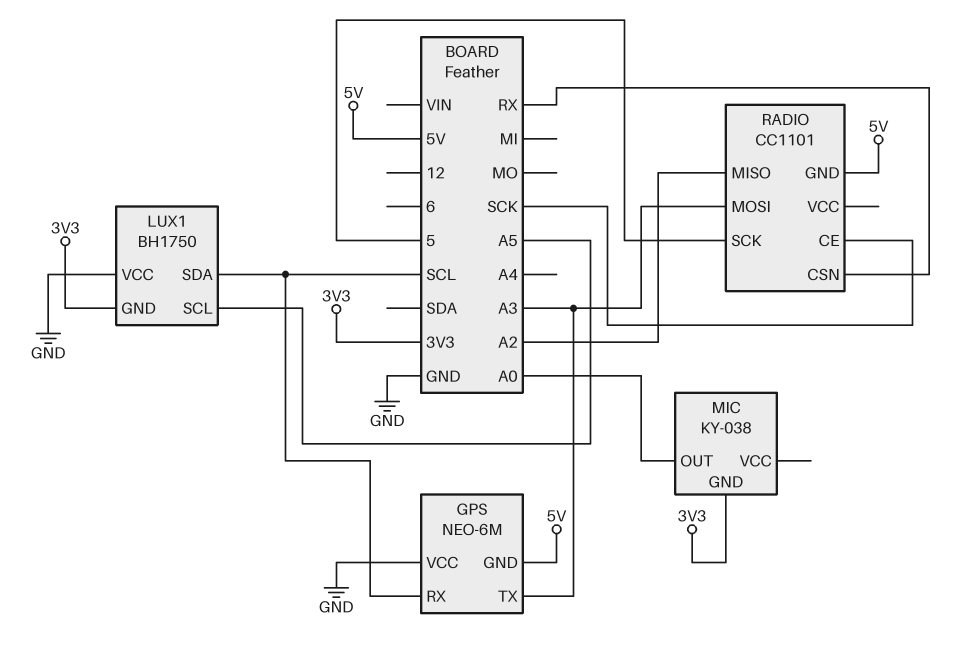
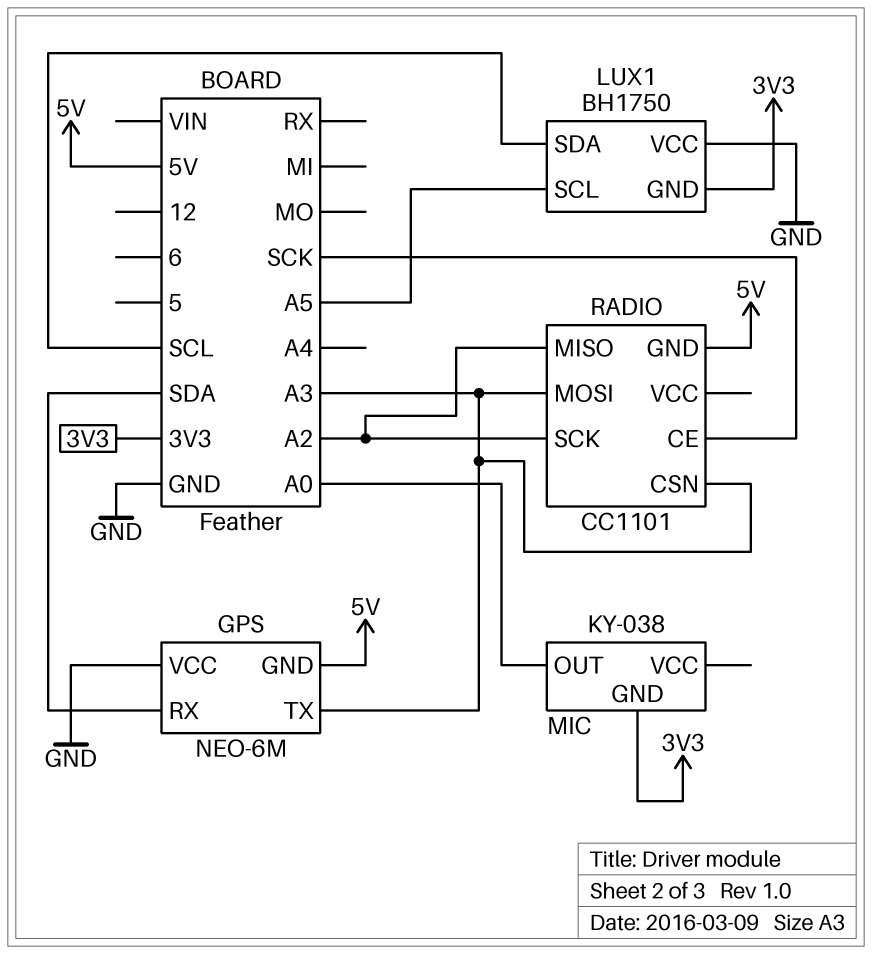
GPS pin RX: SCL -> SDA
RADIO pin CSN: RX -> A3
RADIO pin SCK: 5 -> A2

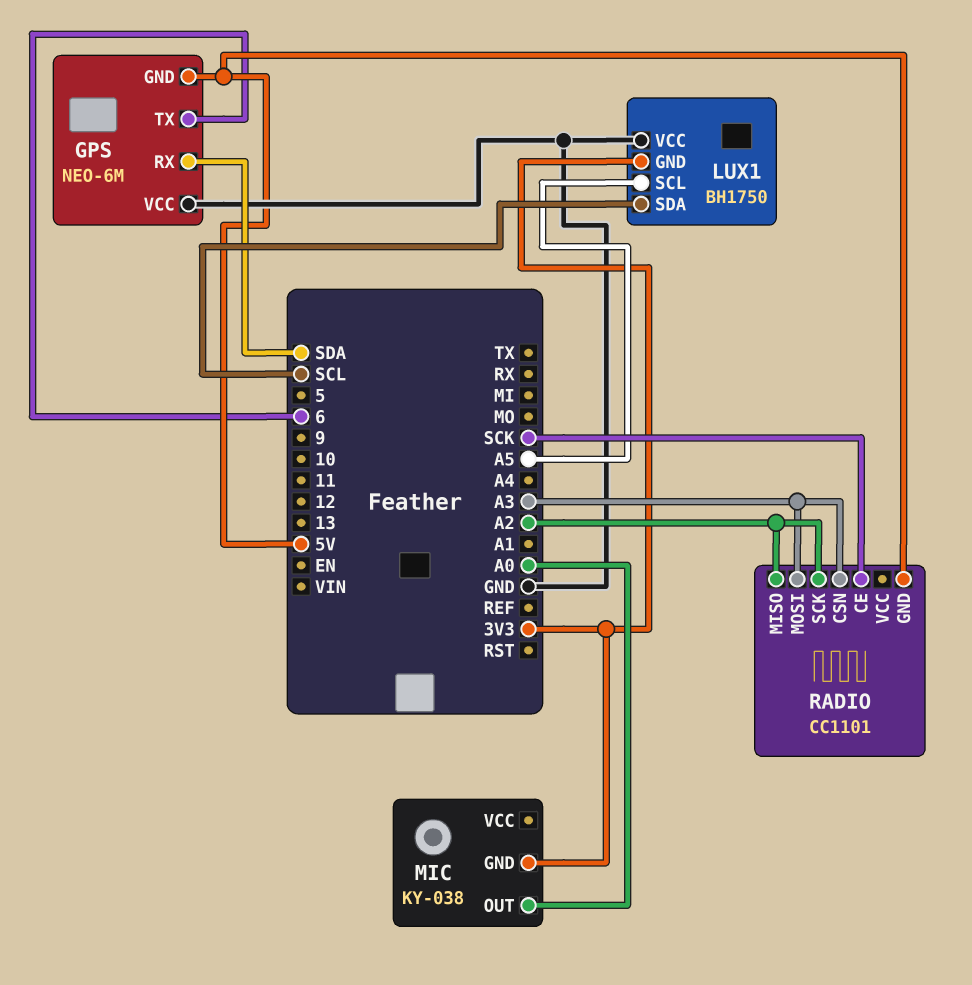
GPS pin TX: A3 -> 6

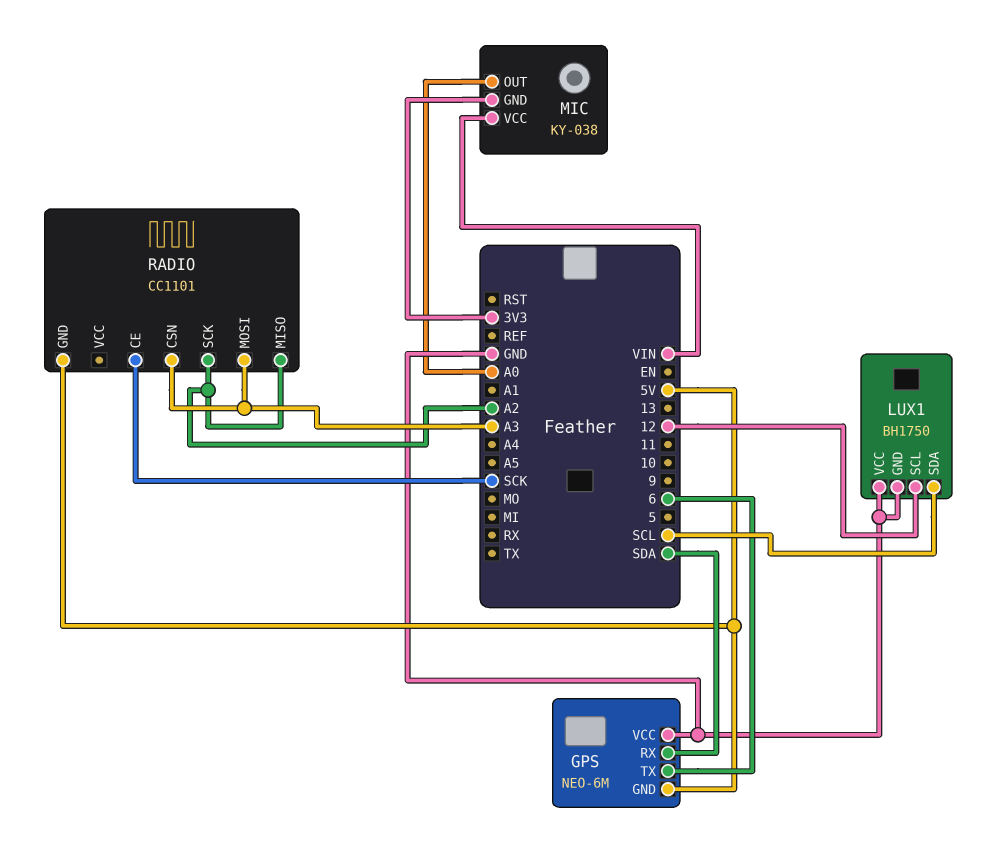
LUX1 pin GND: 3V3 -> GND
LUX1 pin SCL: A5 -> 12
MIC pin VCC: none -> VIN

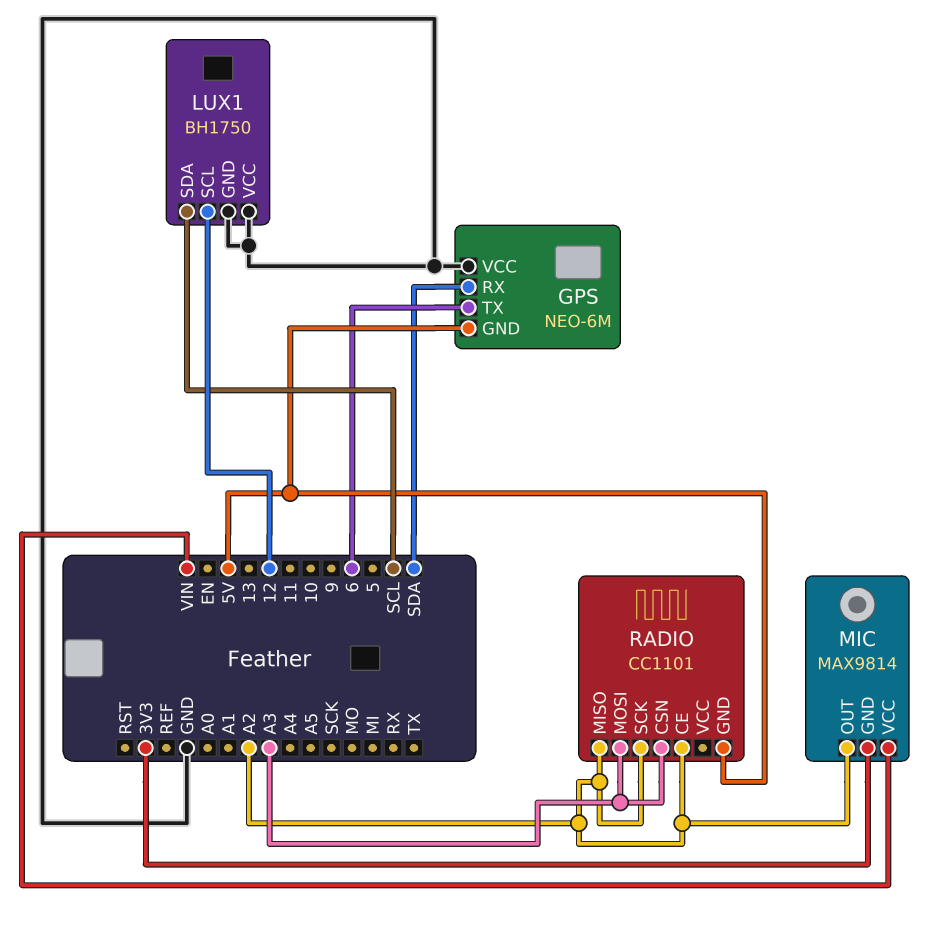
MIC: KY-038 -> MAX9814
MIC pin OUT: A0 -> A2
RADIO pin CE: SCK -> A2

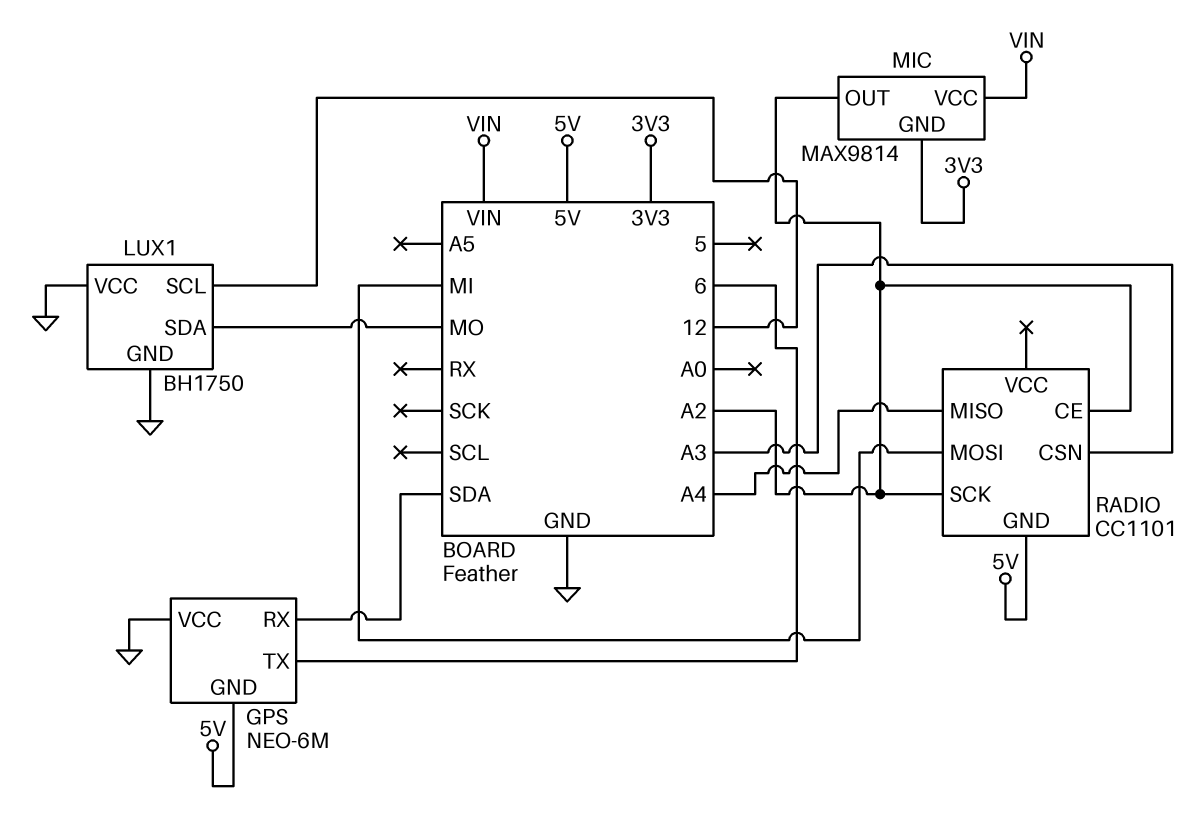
LUX1 pin SDA: SCL -> MO
RADIO pin MISO: A2 -> A4
RADIO pin MOSI: A3 -> MI

